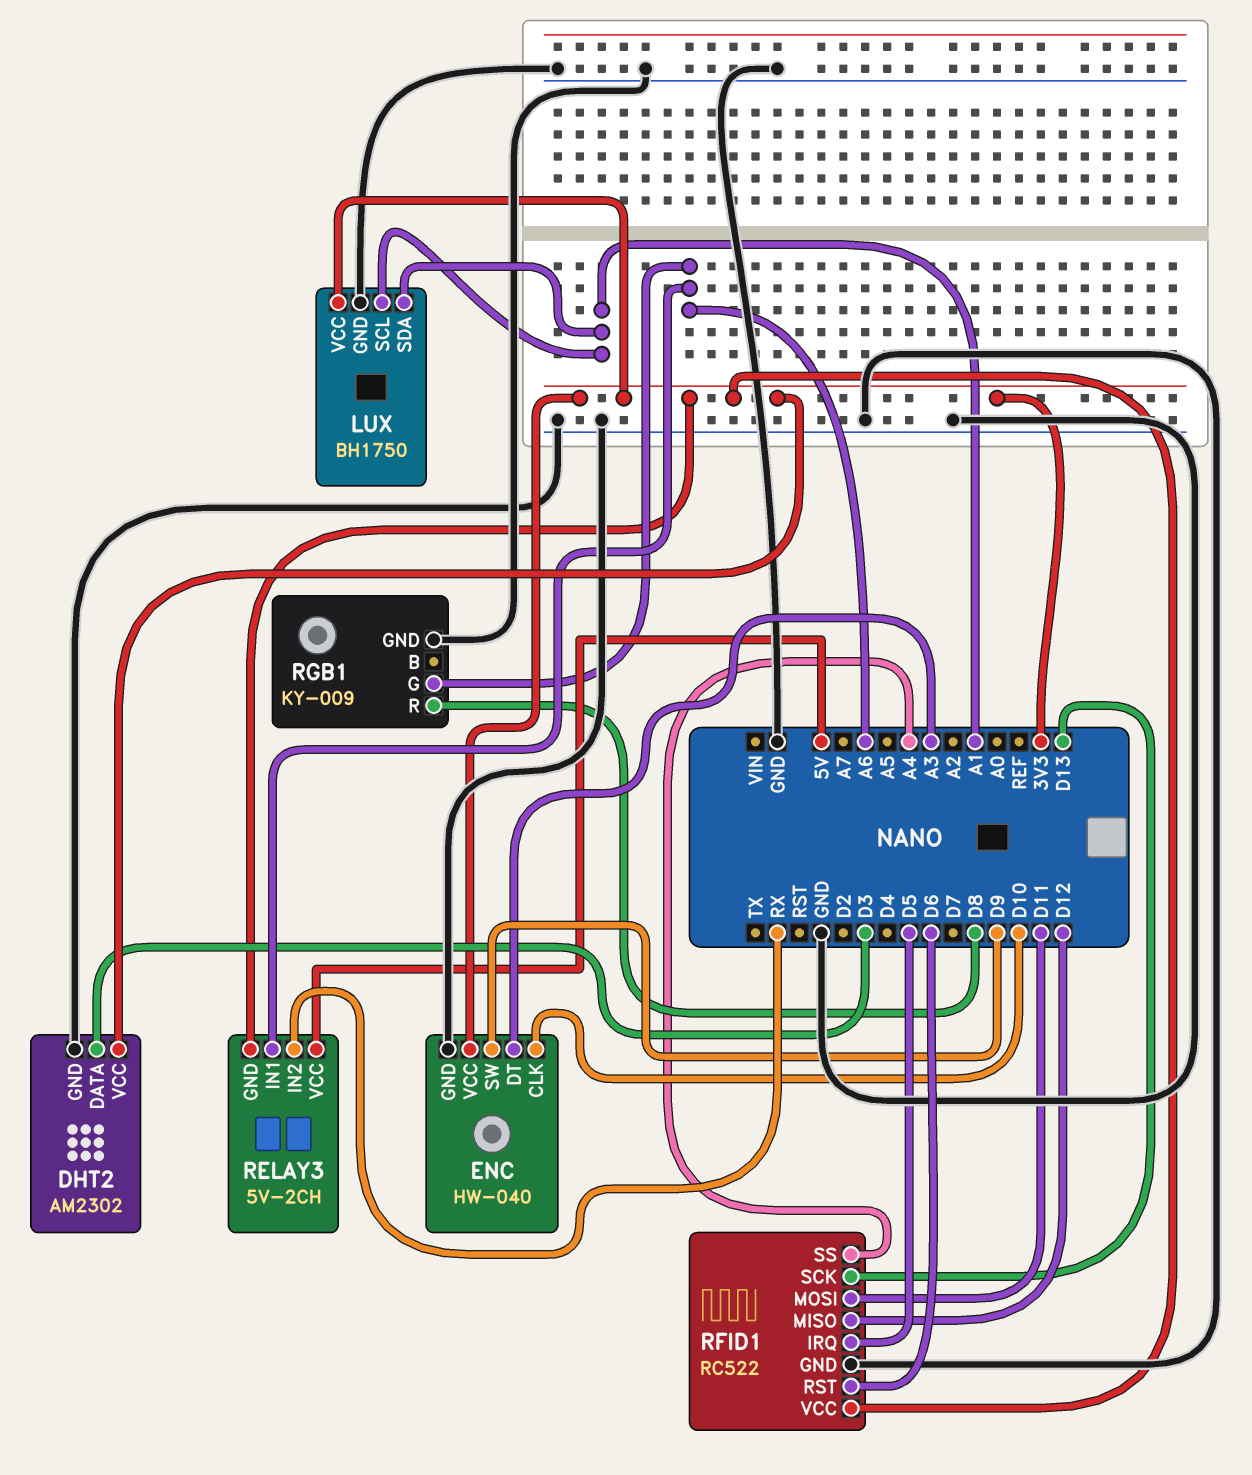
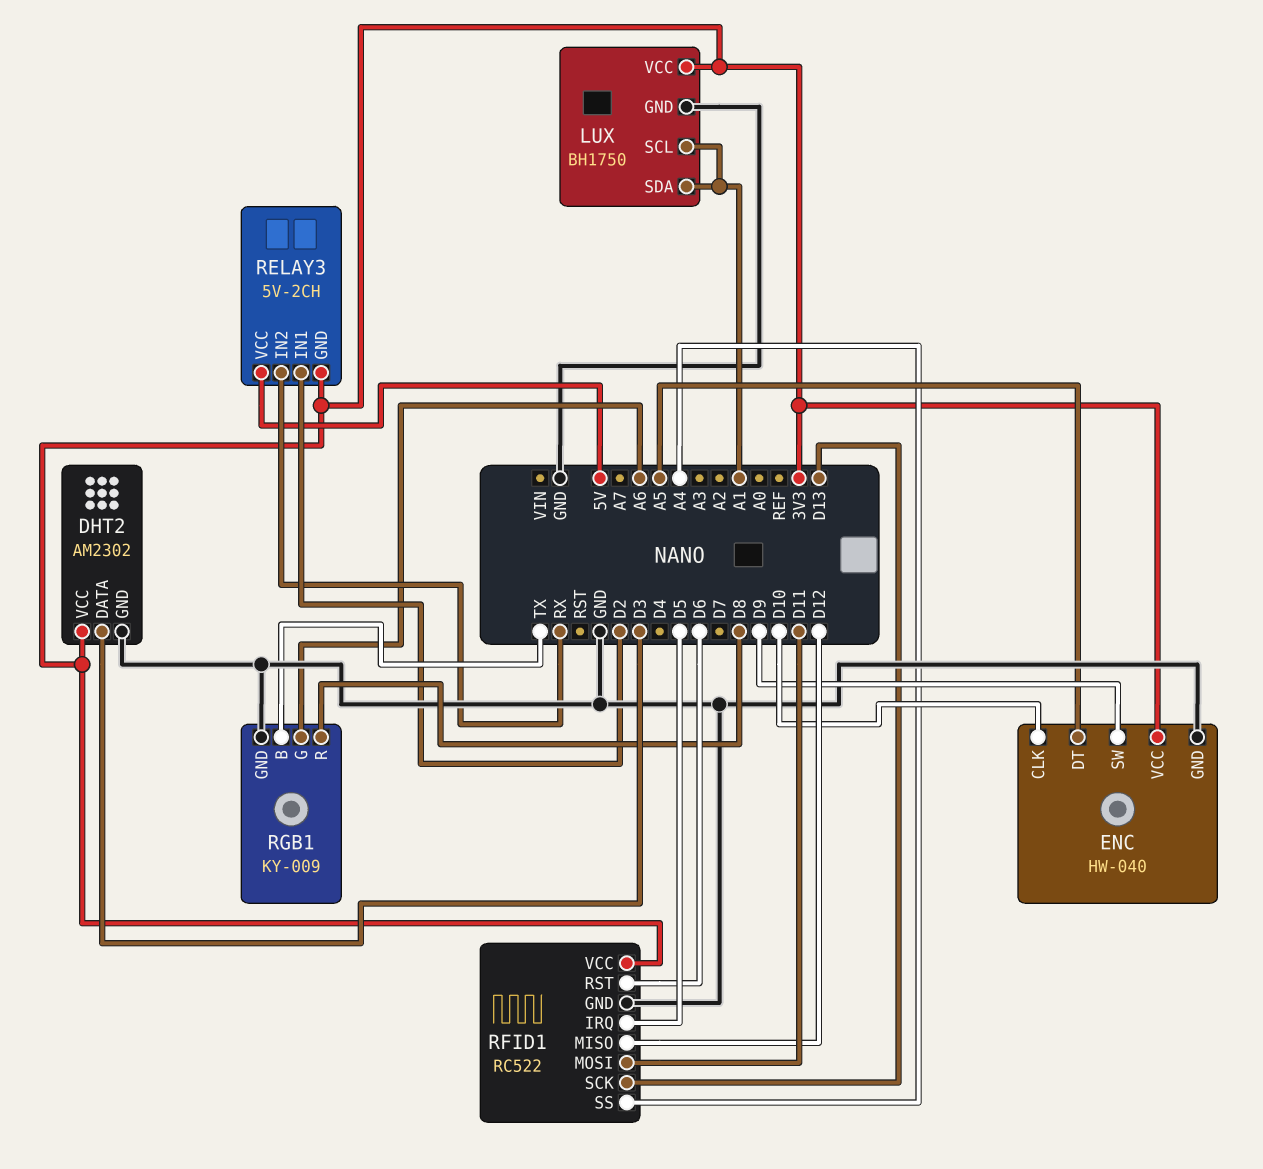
ENC pin DT: A3 -> A5
RELAY3 pin IN1: A6 -> D2
RGB1 pin B: none -> TX

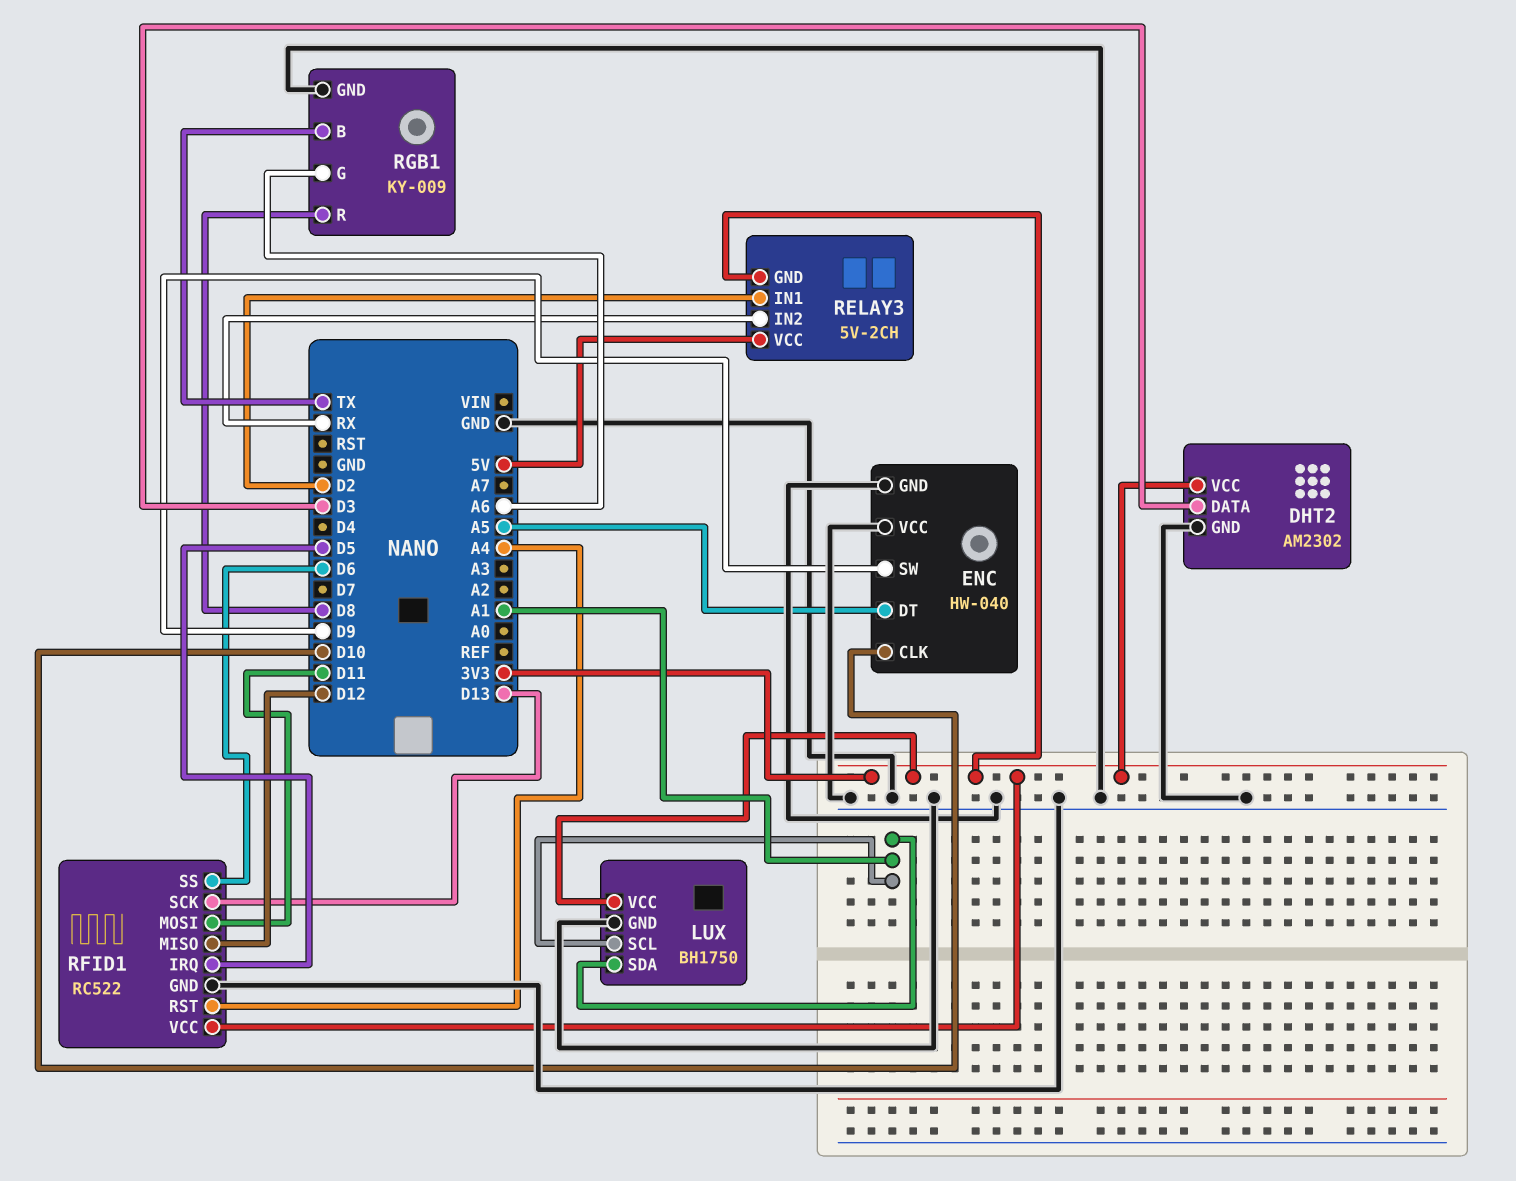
ENC pin VCC: 3V3 -> GND
RFID1 pin RST: D6 -> A4
RFID1 pin SS: A4 -> D6

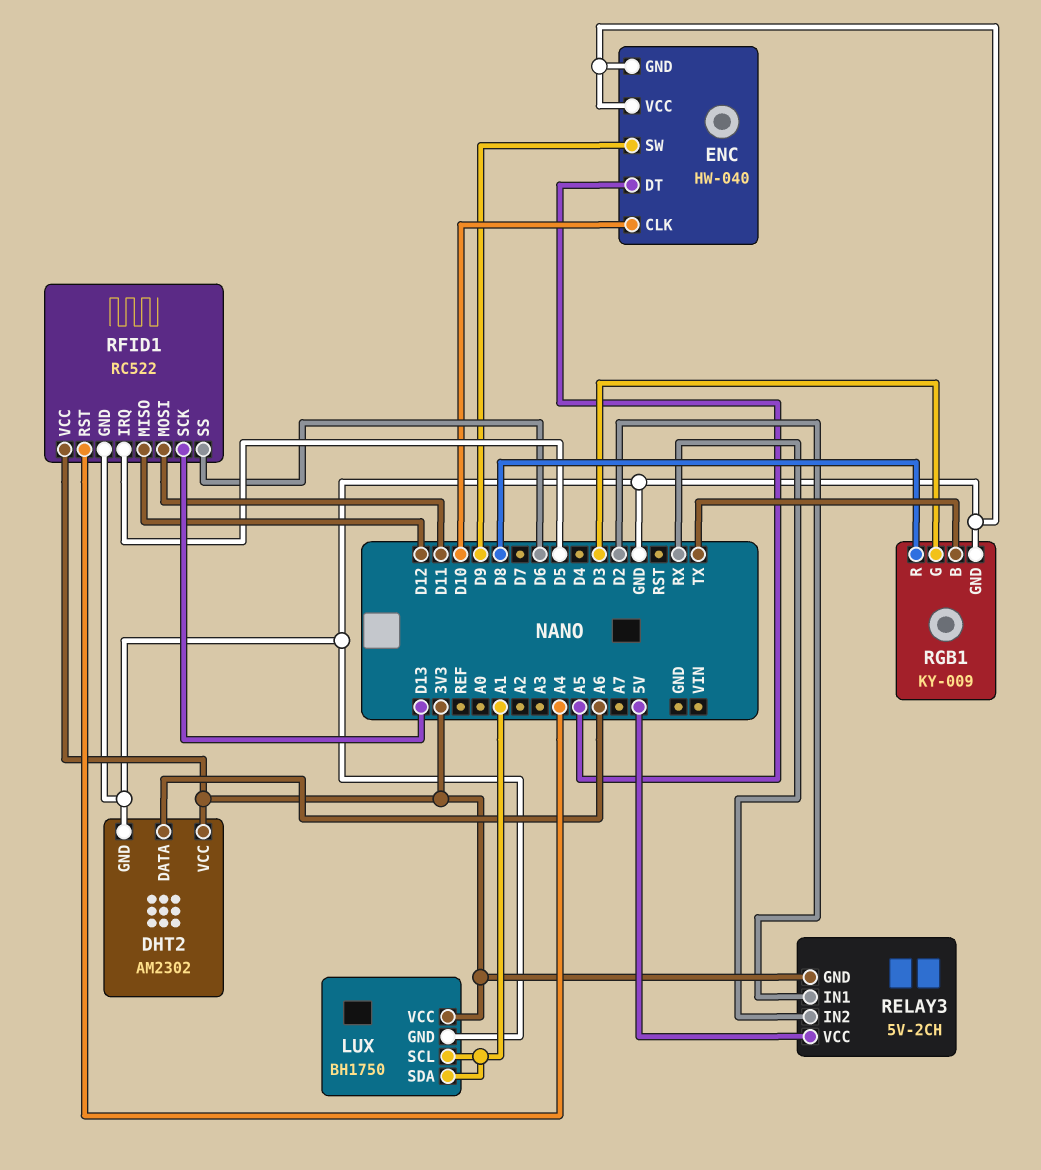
DHT2 pin DATA: D3 -> A6
RGB1 pin G: A6 -> D3

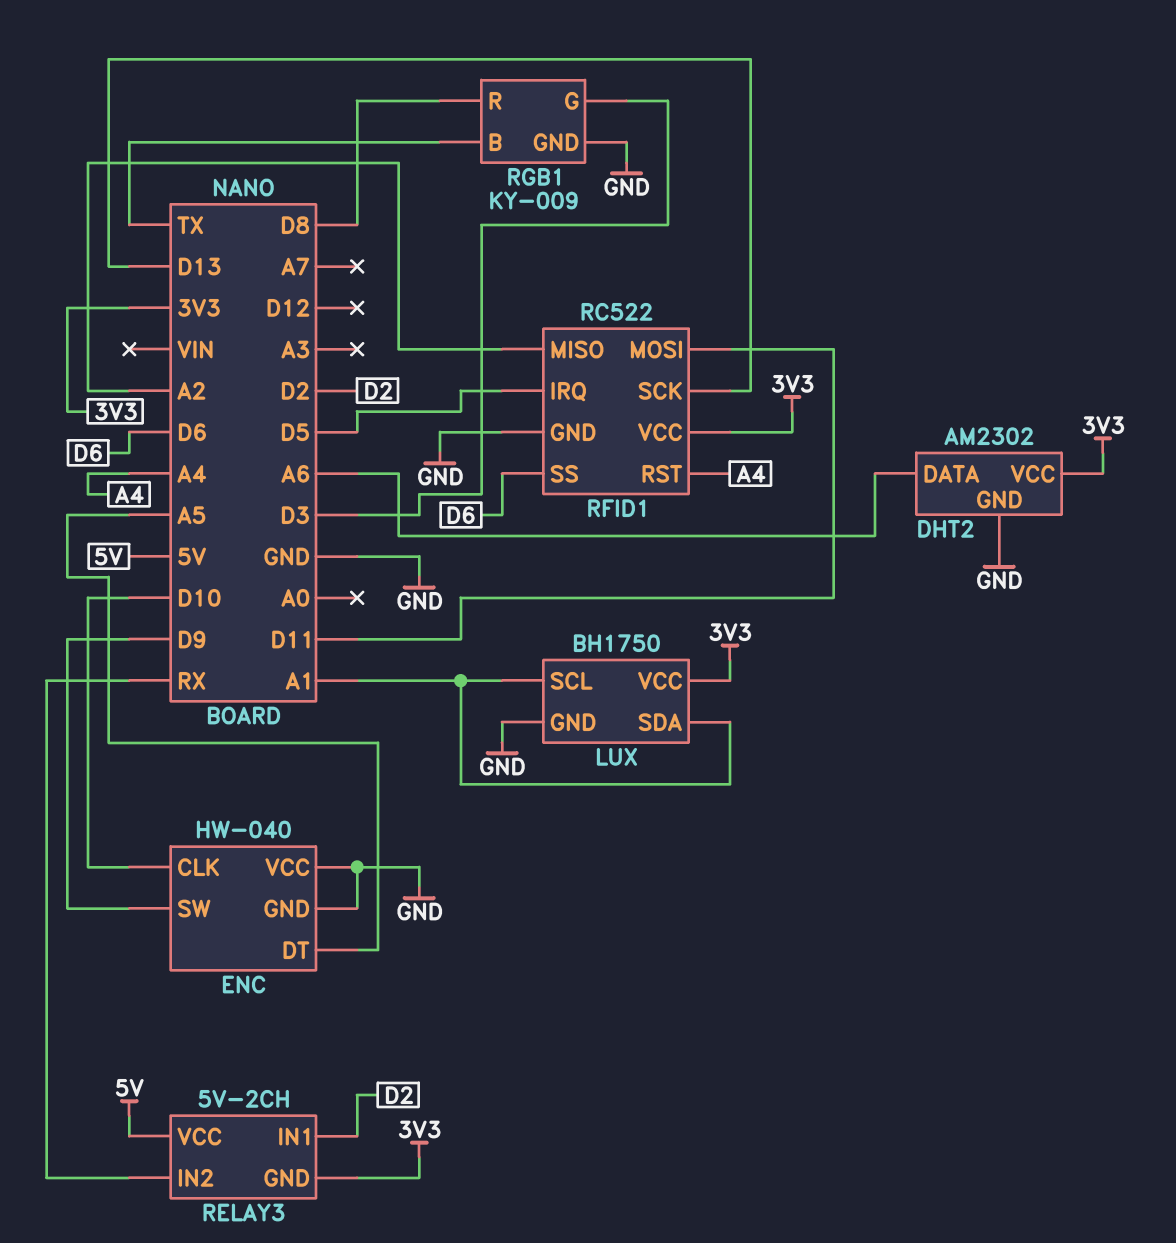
RFID1 pin MISO: D12 -> A2

